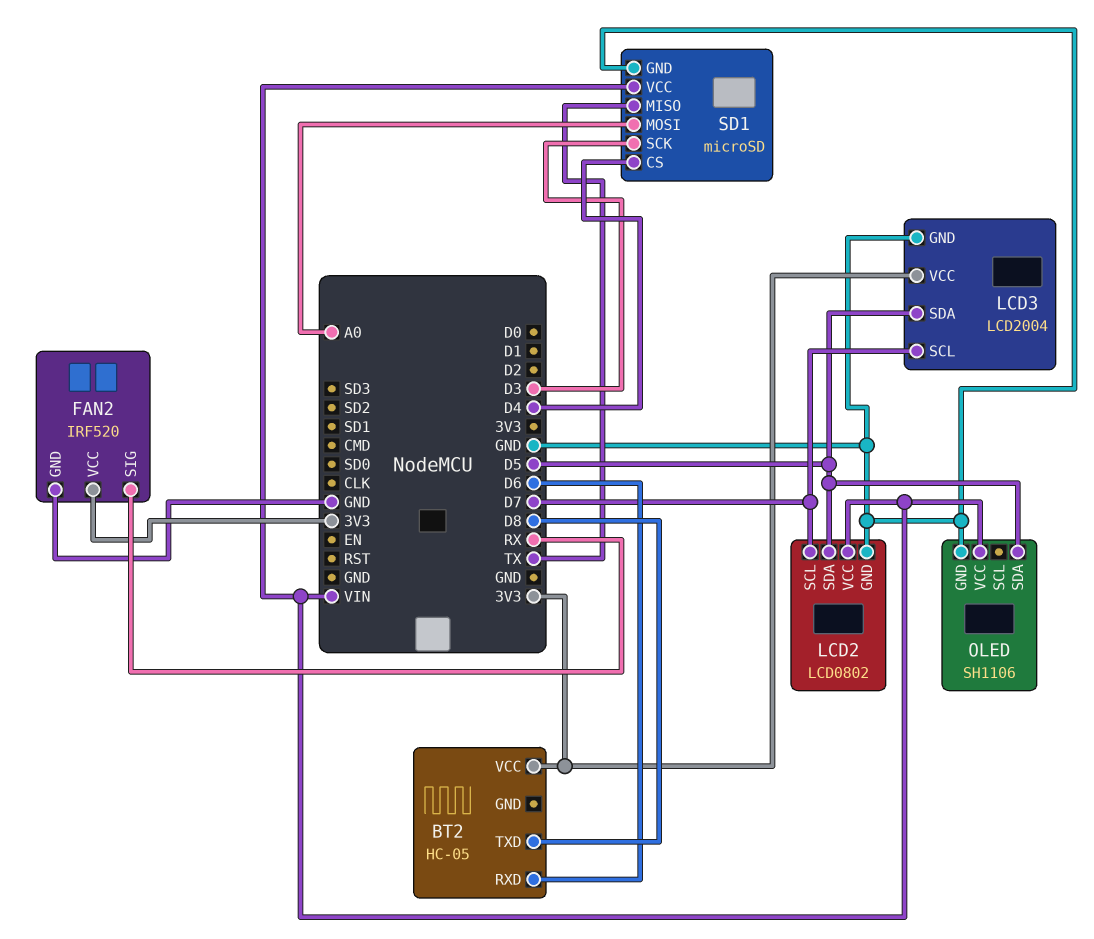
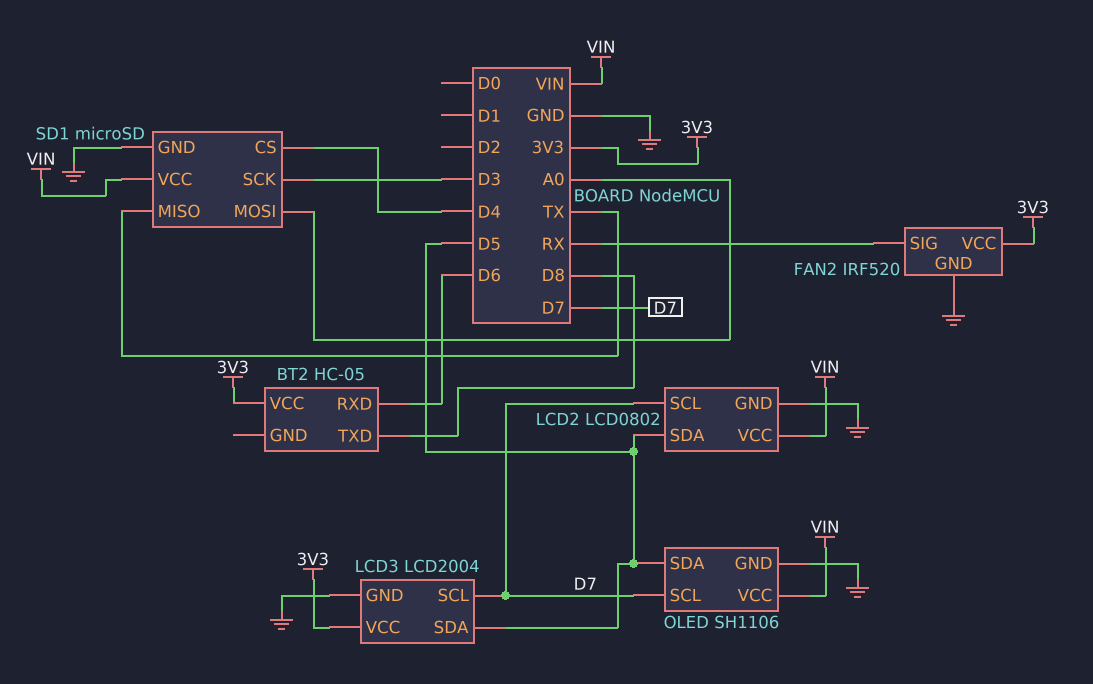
OLED pin SCL: none -> D7

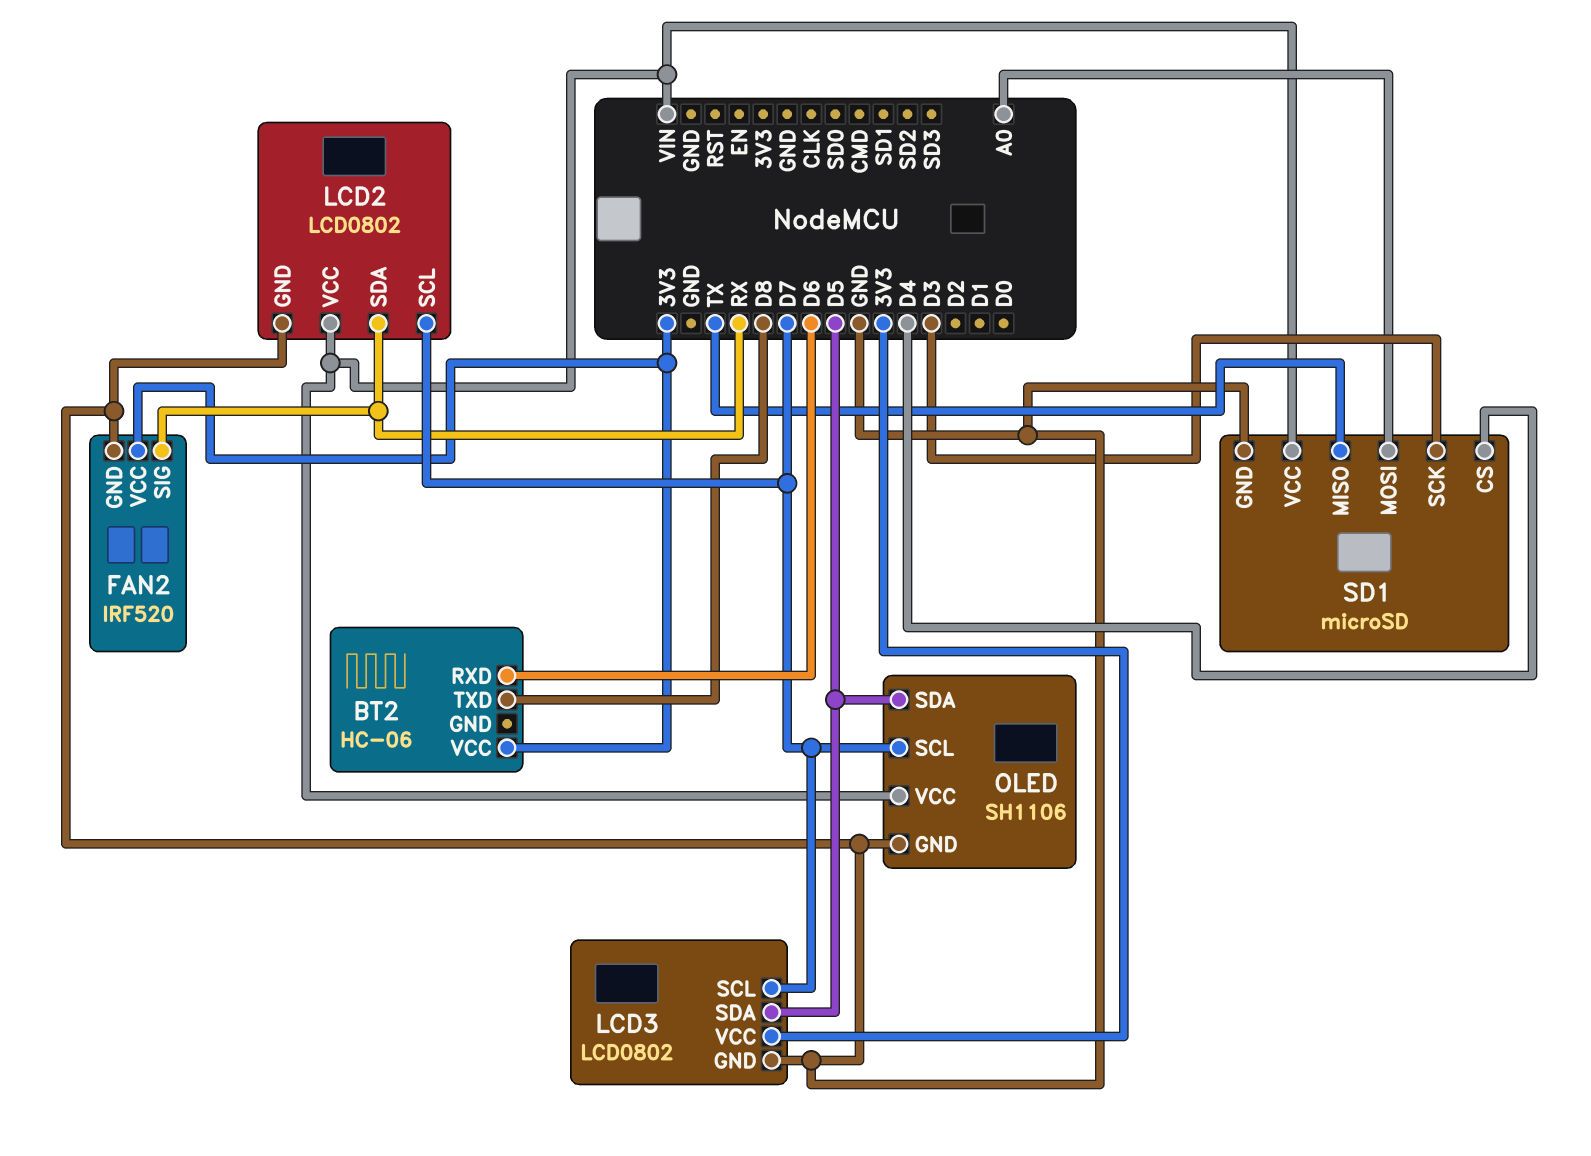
BT2: HC-05 -> HC-06
LCD2 pin SDA: D5 -> RX
LCD3: LCD2004 -> LCD0802

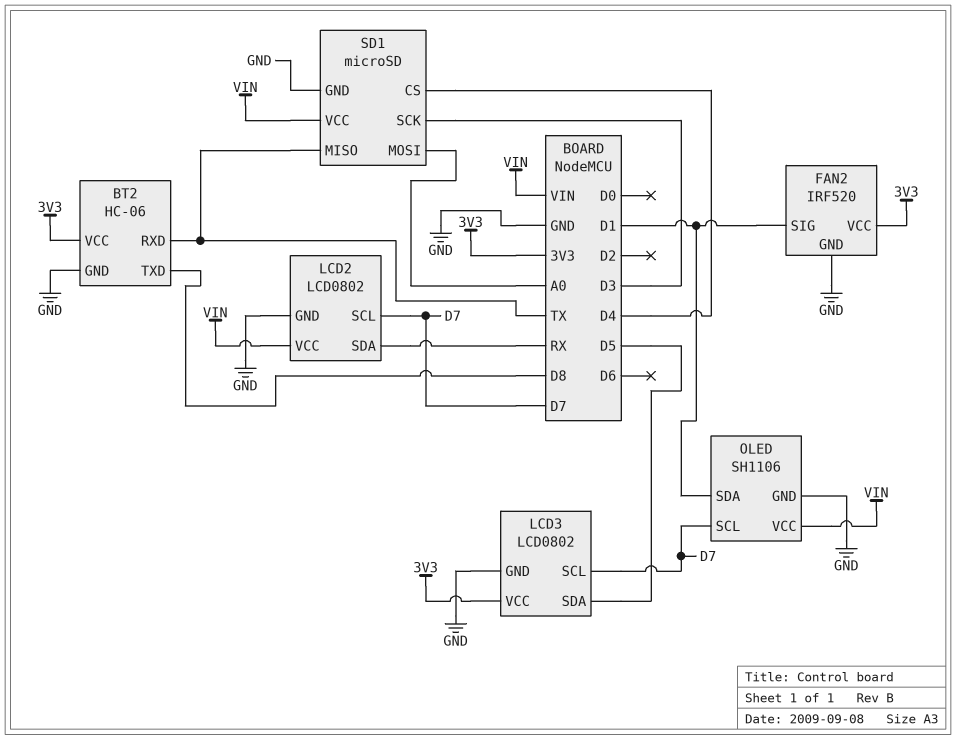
BT2 pin GND: none -> GND
BT2 pin RXD: D6 -> TX
FAN2 pin SIG: RX -> D1
OLED pin SDA: D5 -> D1

